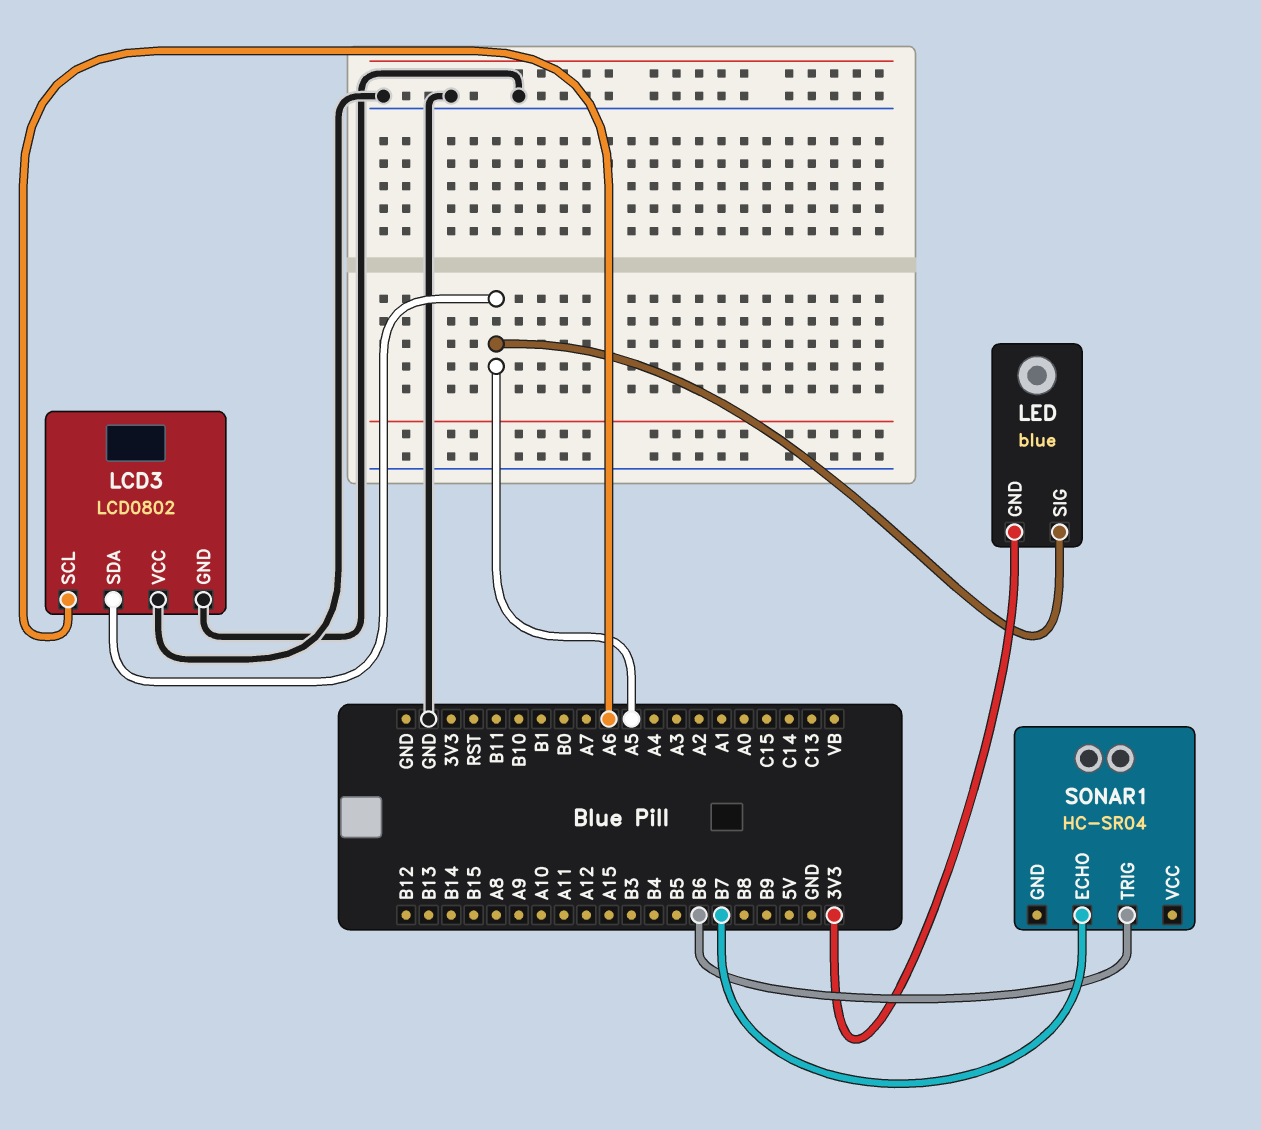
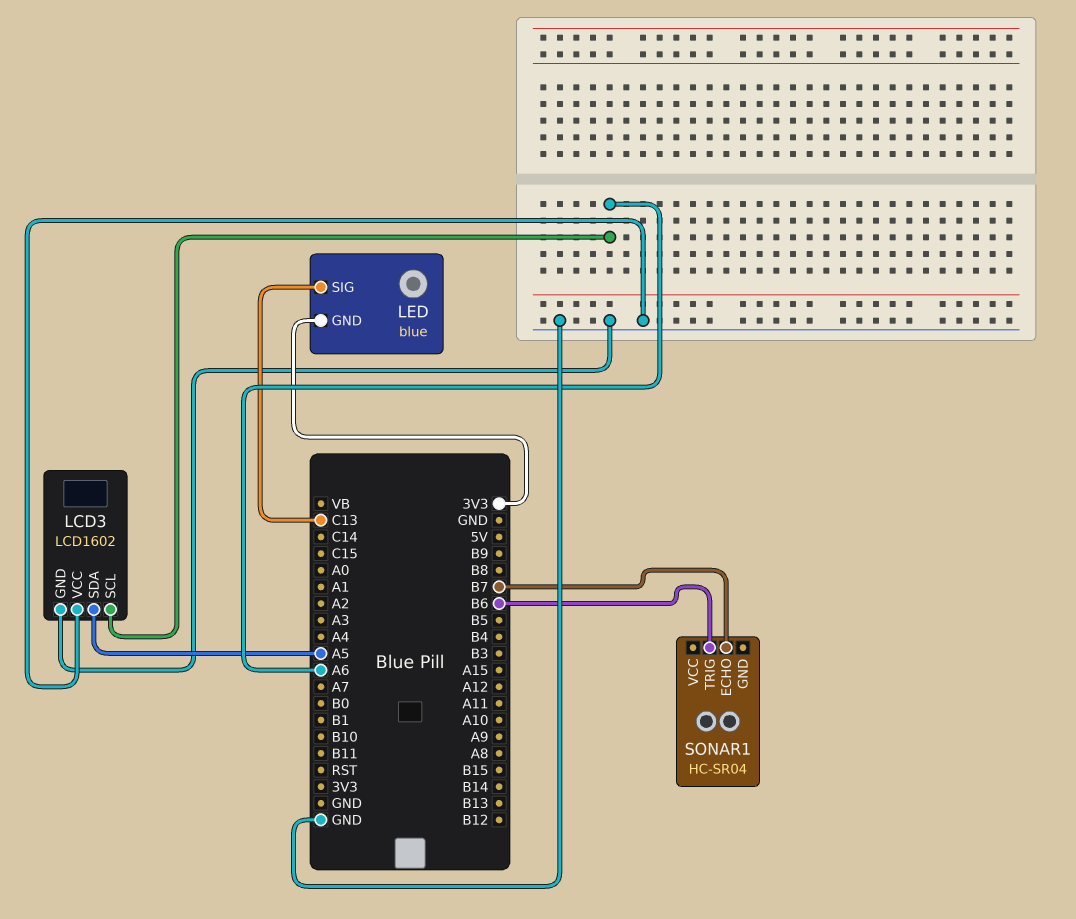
LCD3: LCD0802 -> LCD1602
LED pin SIG: A5 -> C13

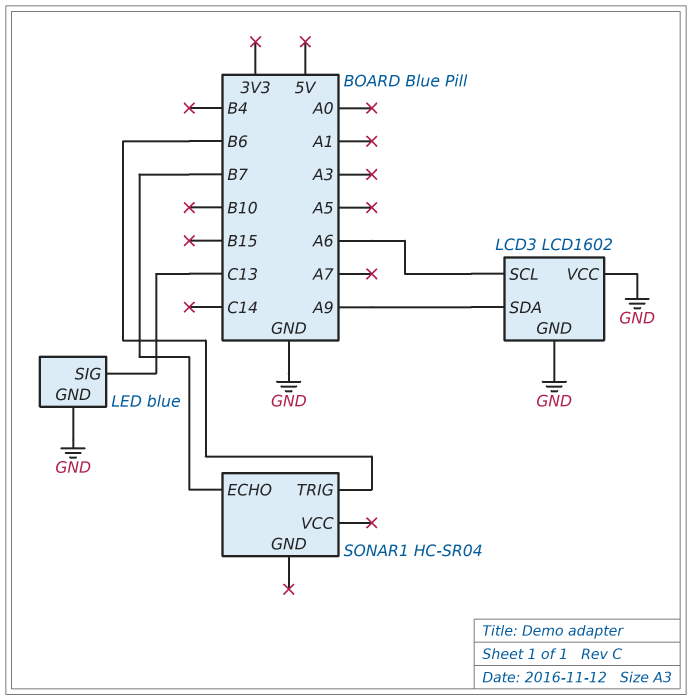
LCD3 pin SDA: A5 -> A9
LED pin GND: 3V3 -> GND

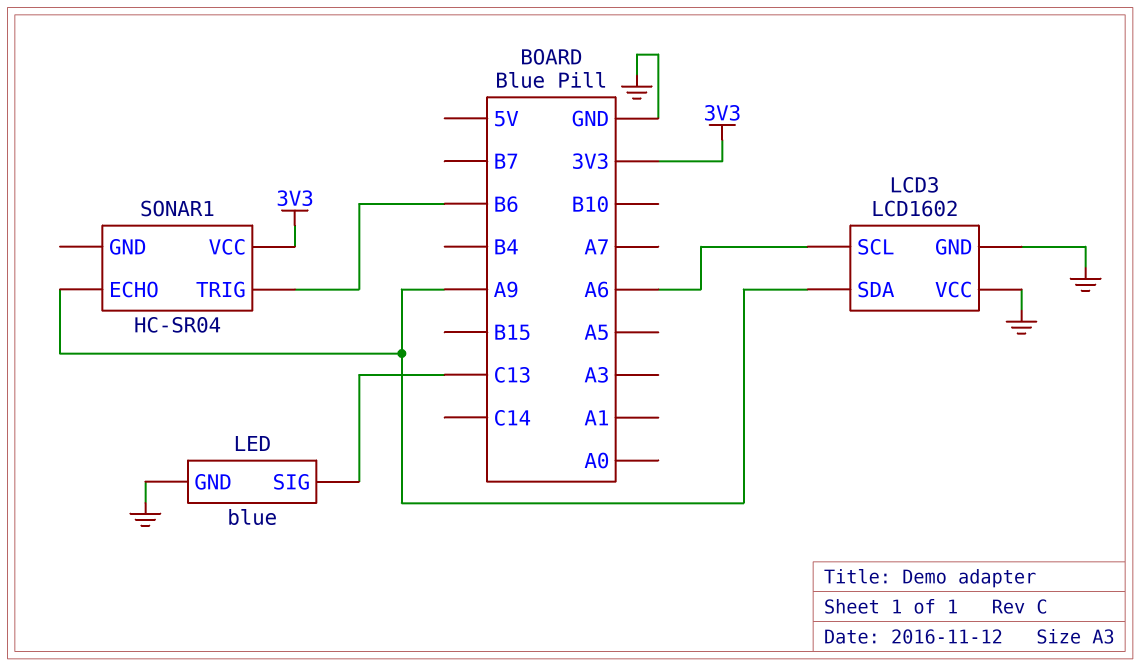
SONAR1 pin ECHO: B7 -> A9
SONAR1 pin VCC: none -> 3V3

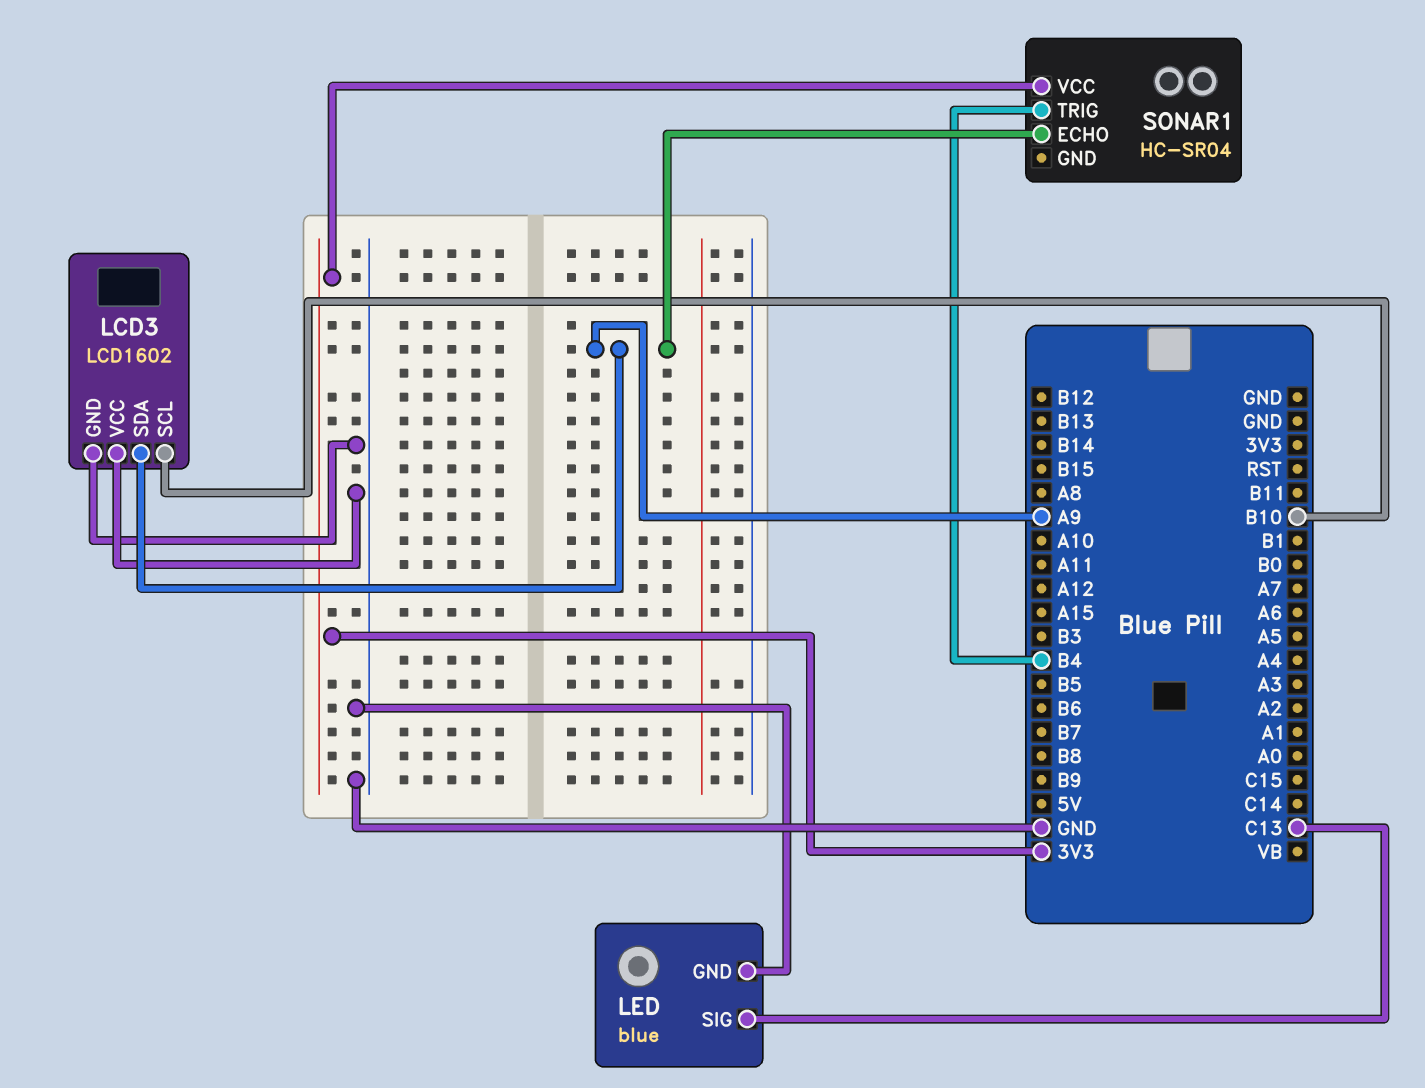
LCD3 pin SCL: A6 -> B10
SONAR1 pin TRIG: B6 -> B4

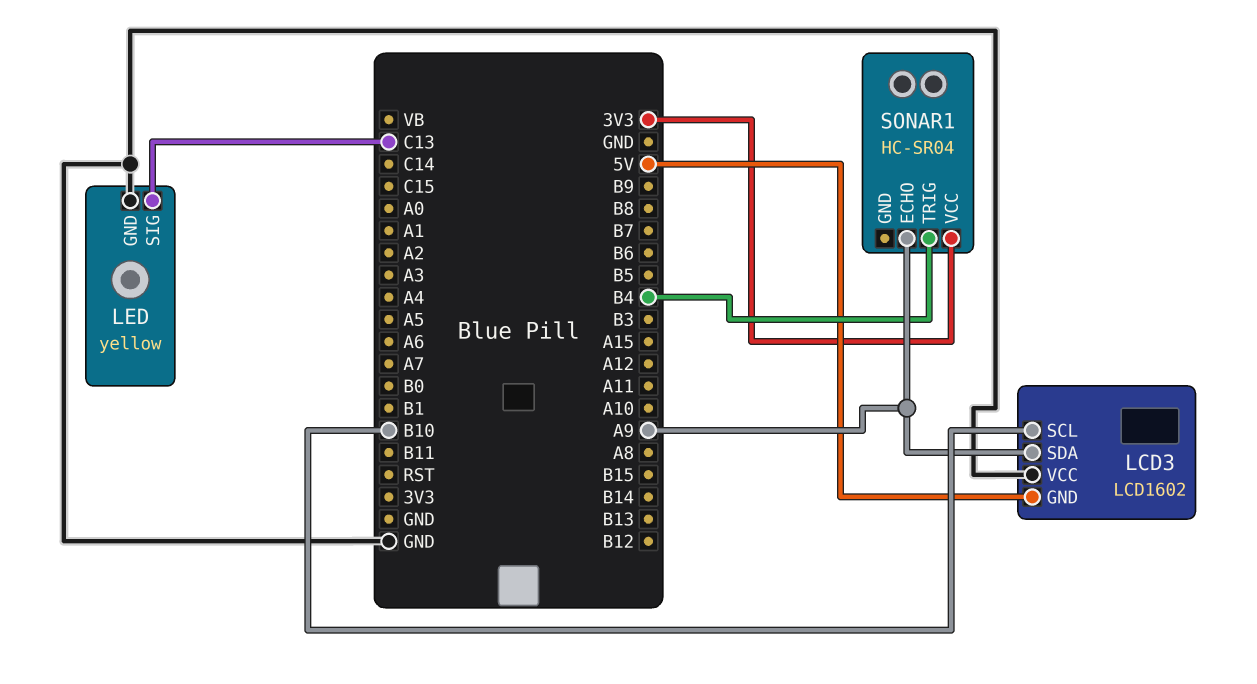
LCD3 pin GND: GND -> 5V
LED: blue -> yellow

